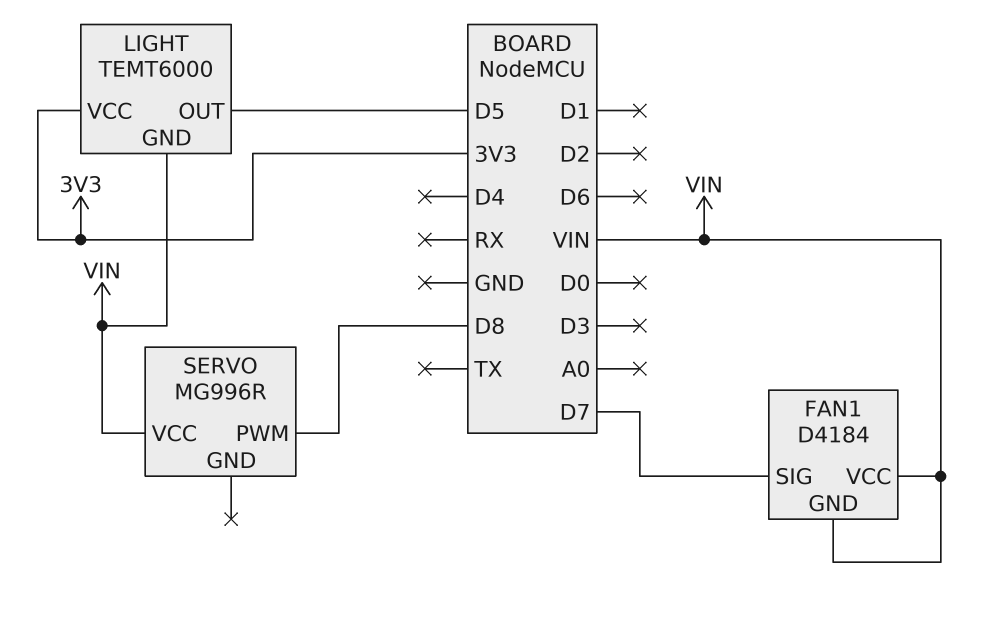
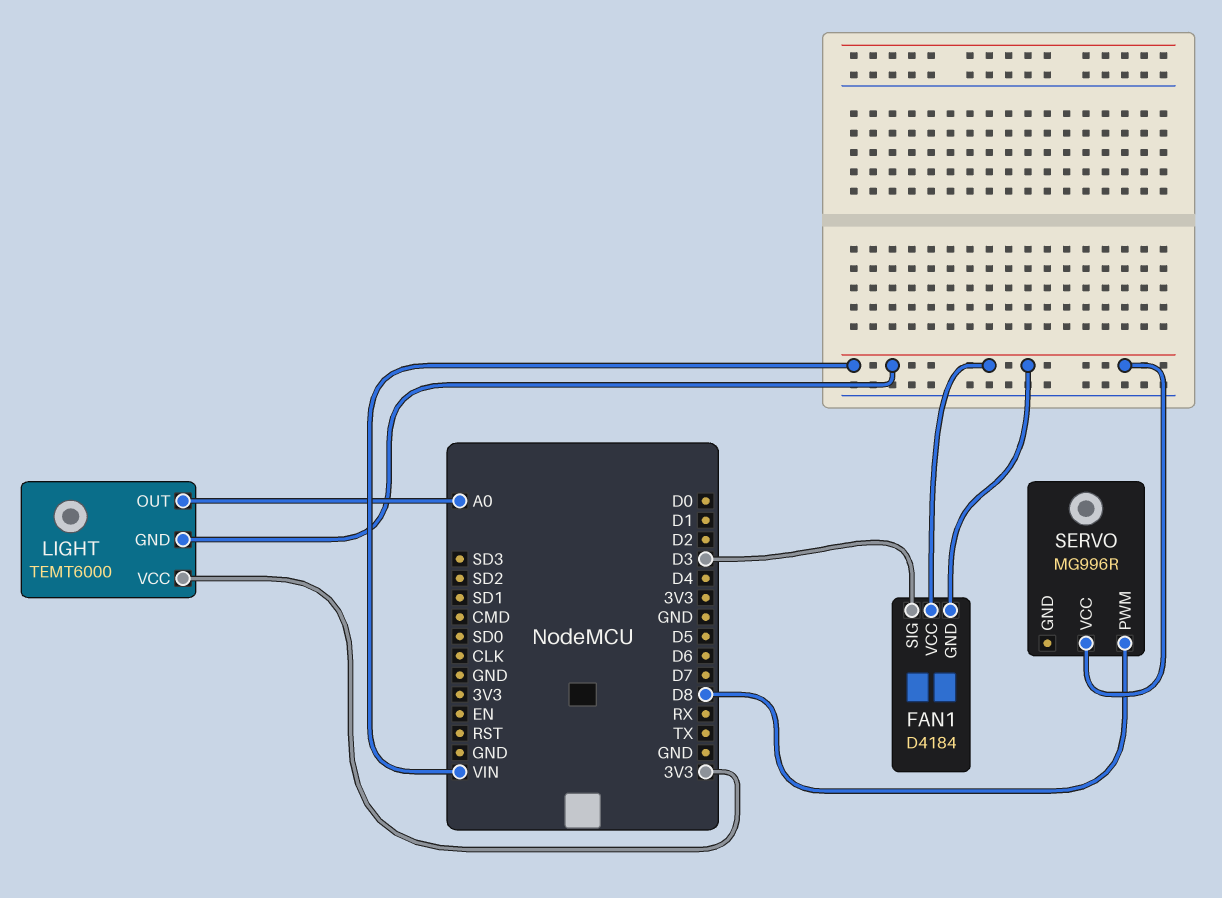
FAN1 pin SIG: D7 -> D3
LIGHT pin OUT: D5 -> A0

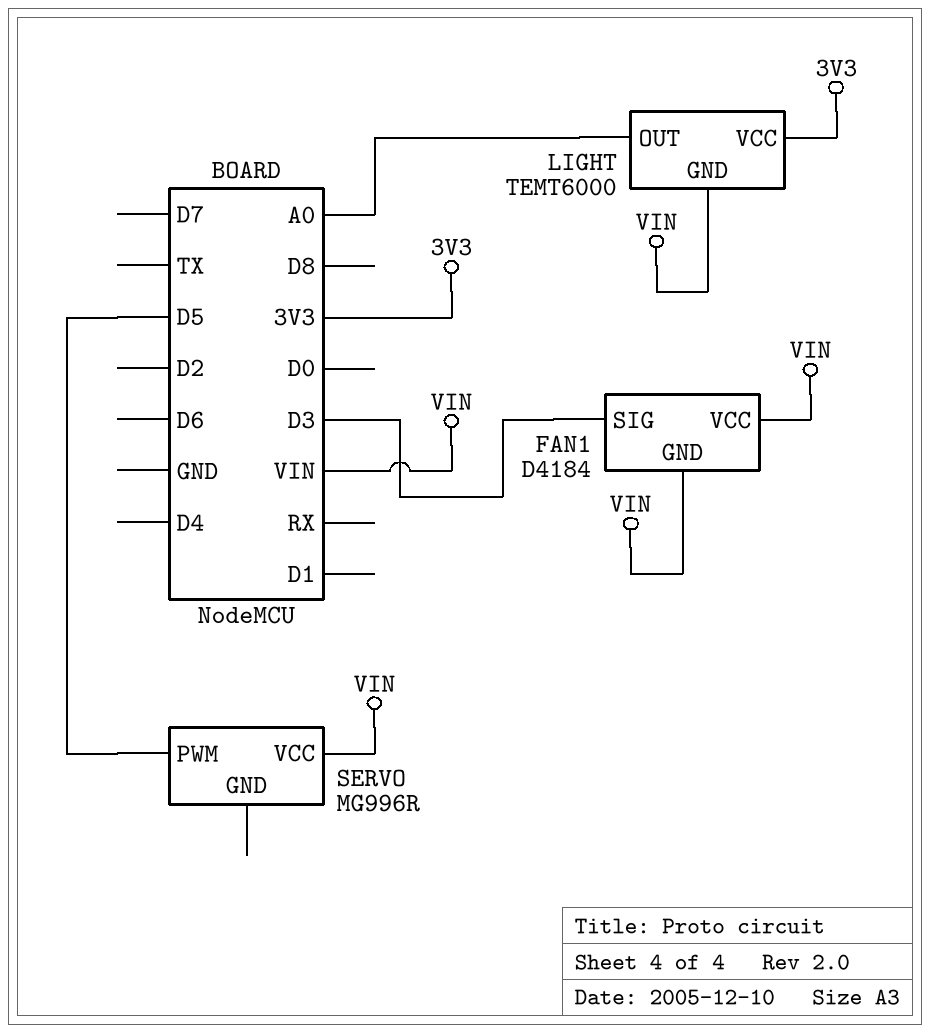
SERVO pin PWM: D8 -> D5

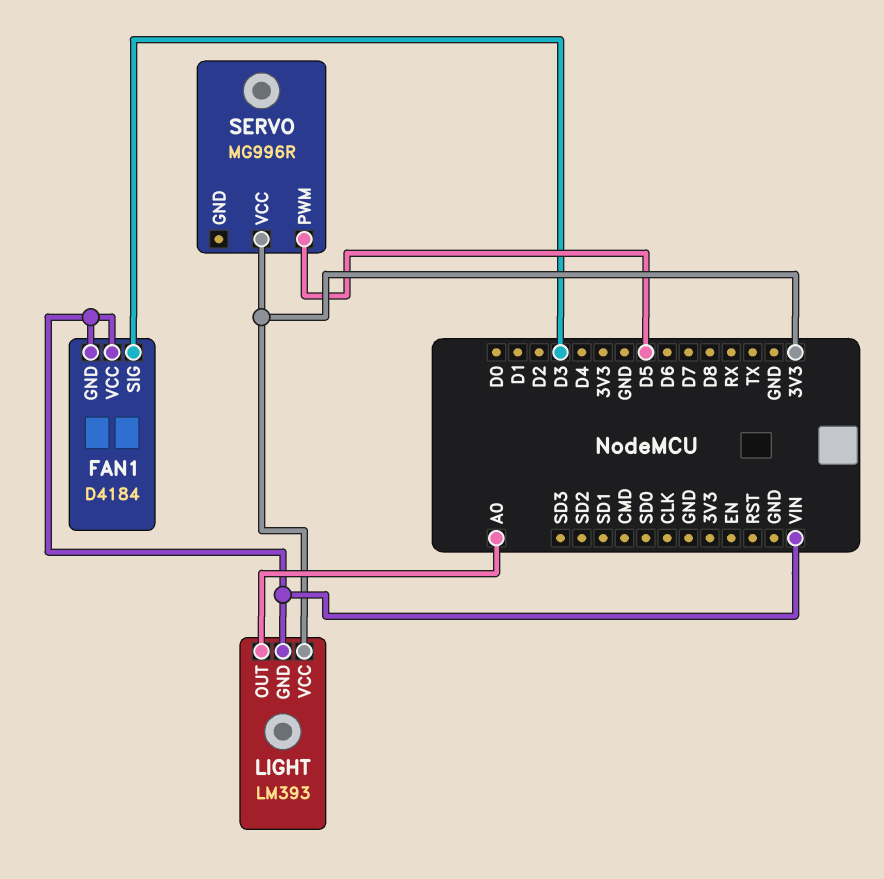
LIGHT: TEMT6000 -> LM393
SERVO pin VCC: VIN -> 3V3

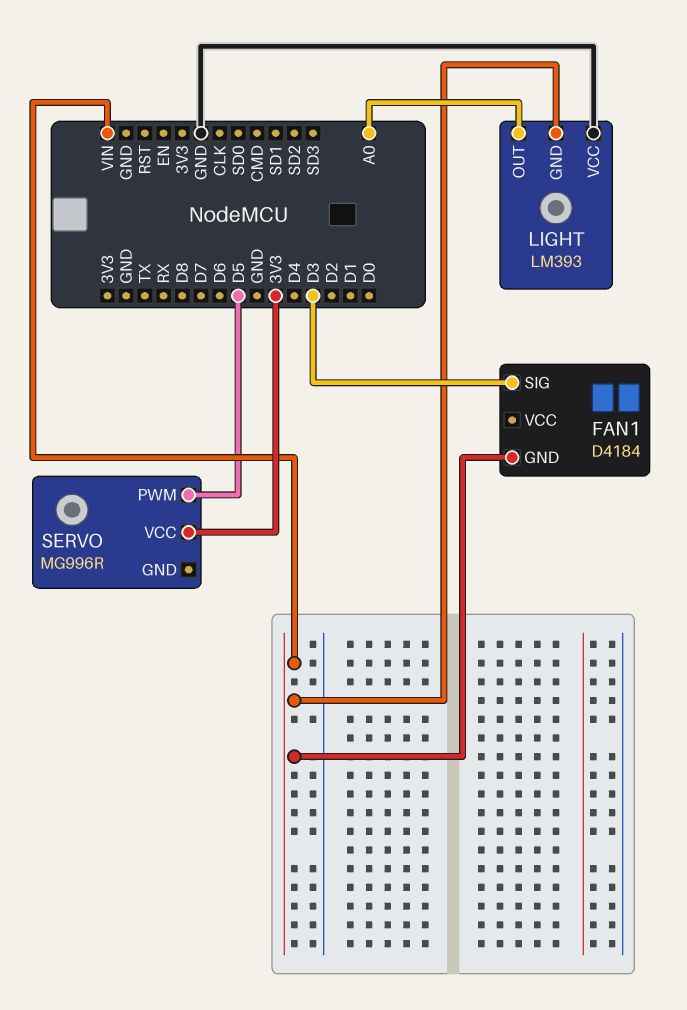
FAN1 pin VCC: VIN -> none
LIGHT pin VCC: 3V3 -> GND

